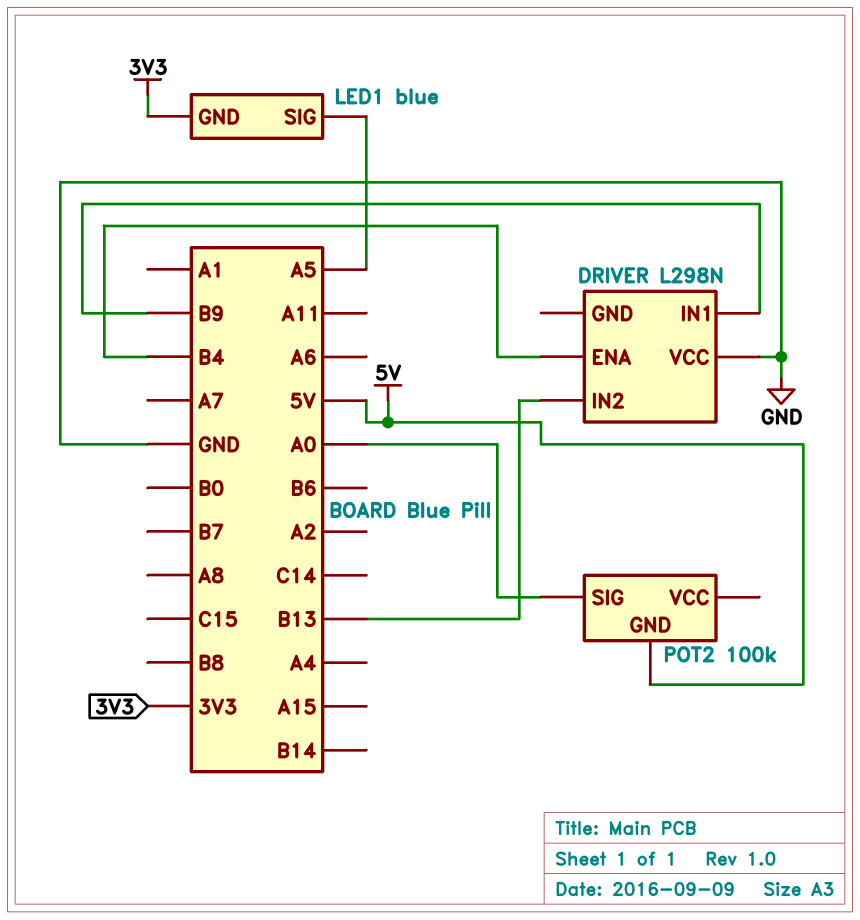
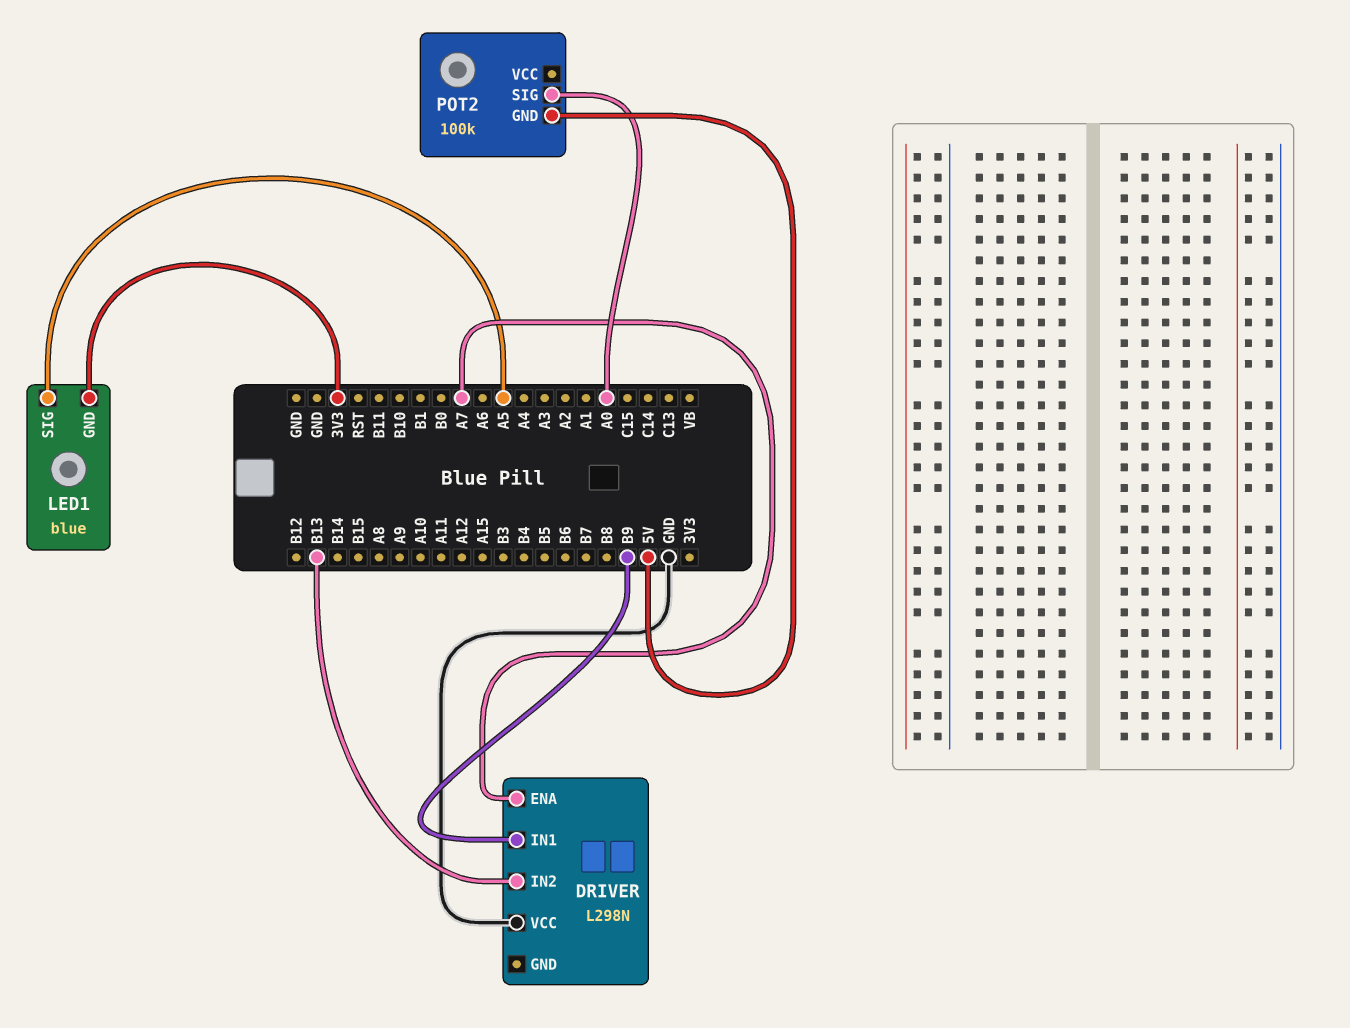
DRIVER pin ENA: B4 -> A7

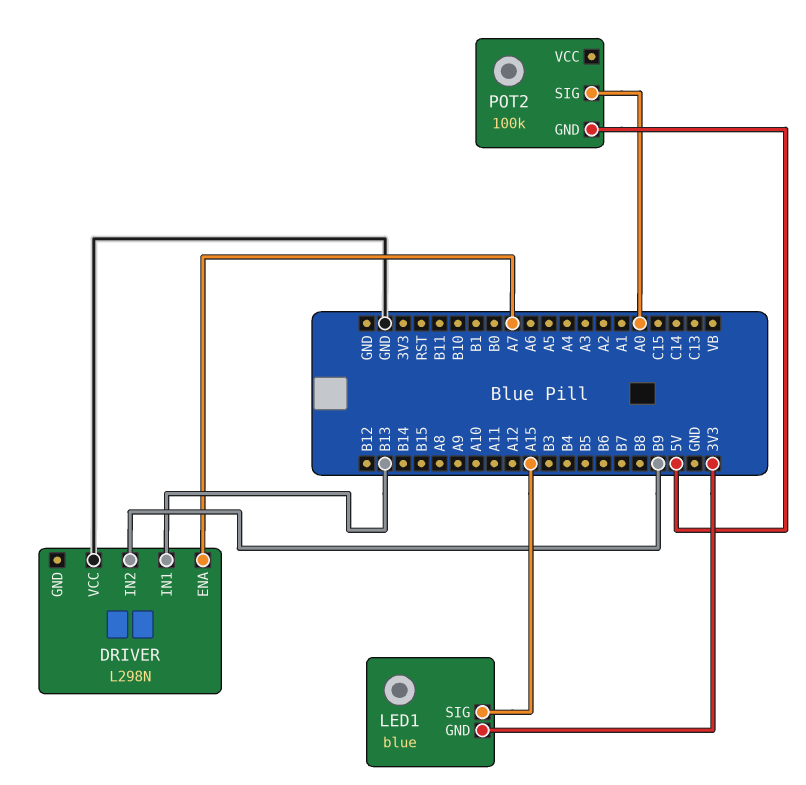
DRIVER pin IN1: B9 -> B13
DRIVER pin IN2: B13 -> B9
LED1 pin SIG: A5 -> A15

